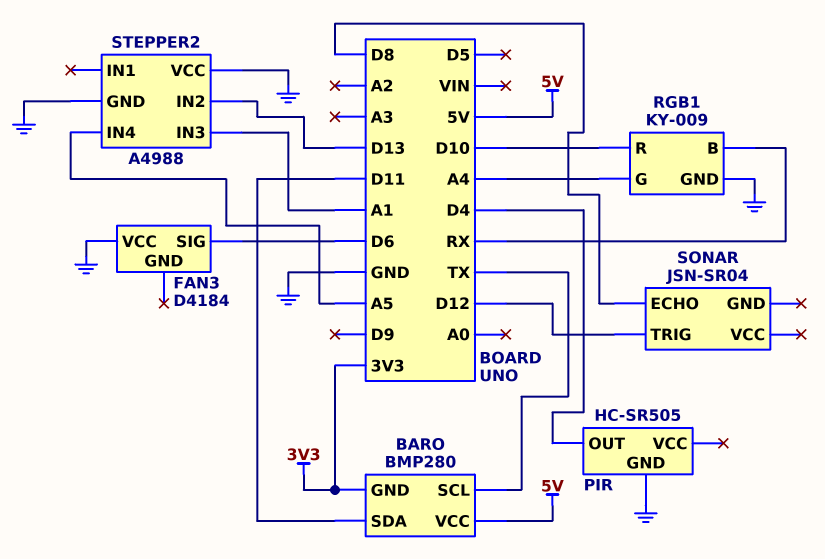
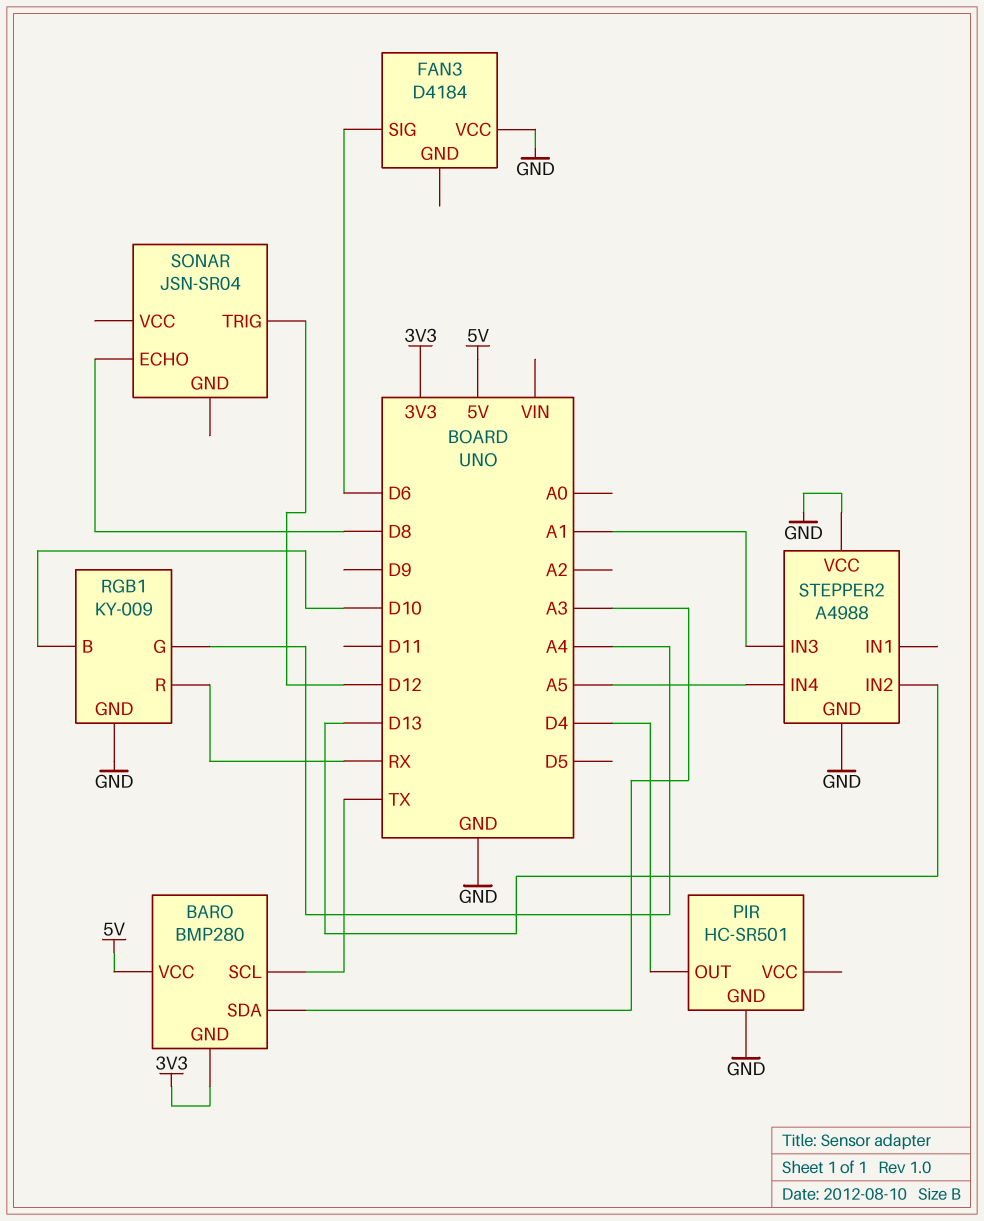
BARO pin SDA: D11 -> A3
PIR: HC-SR505 -> HC-SR501
RGB1 pin B: RX -> D10
RGB1 pin R: D10 -> RX

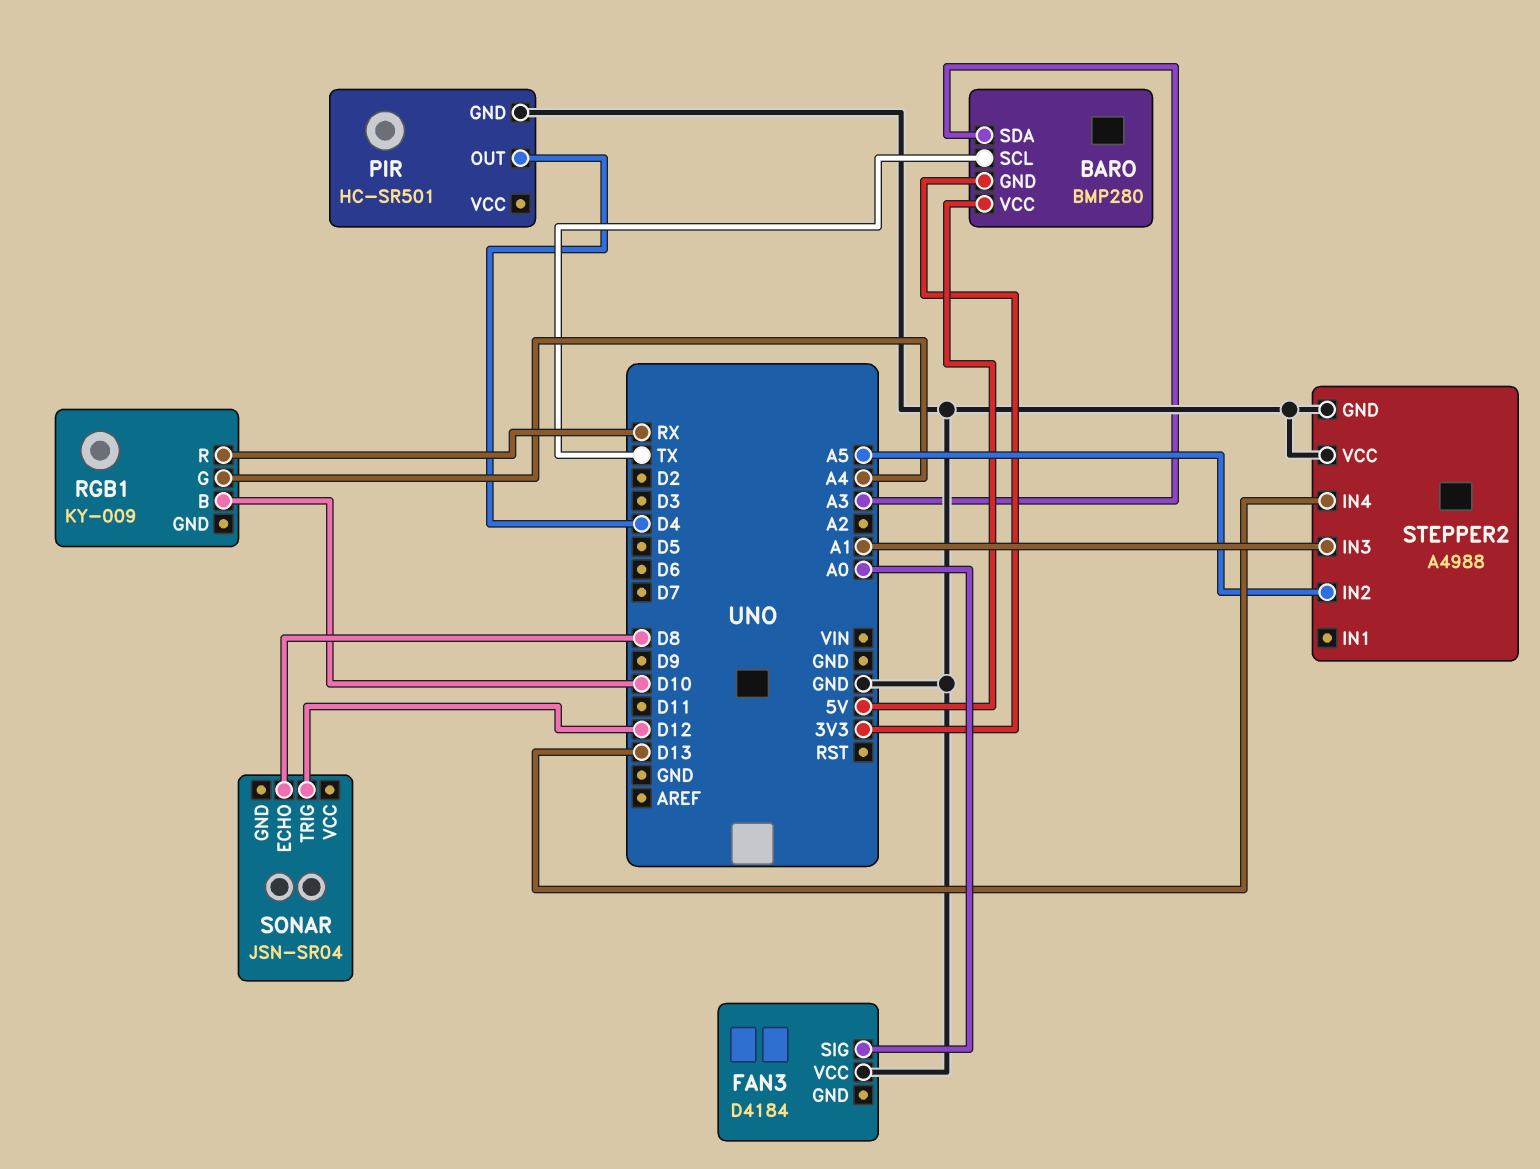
FAN3 pin SIG: D6 -> A0
RGB1 pin GND: GND -> none
STEPPER2 pin IN2: D13 -> A5
STEPPER2 pin IN4: A5 -> D13

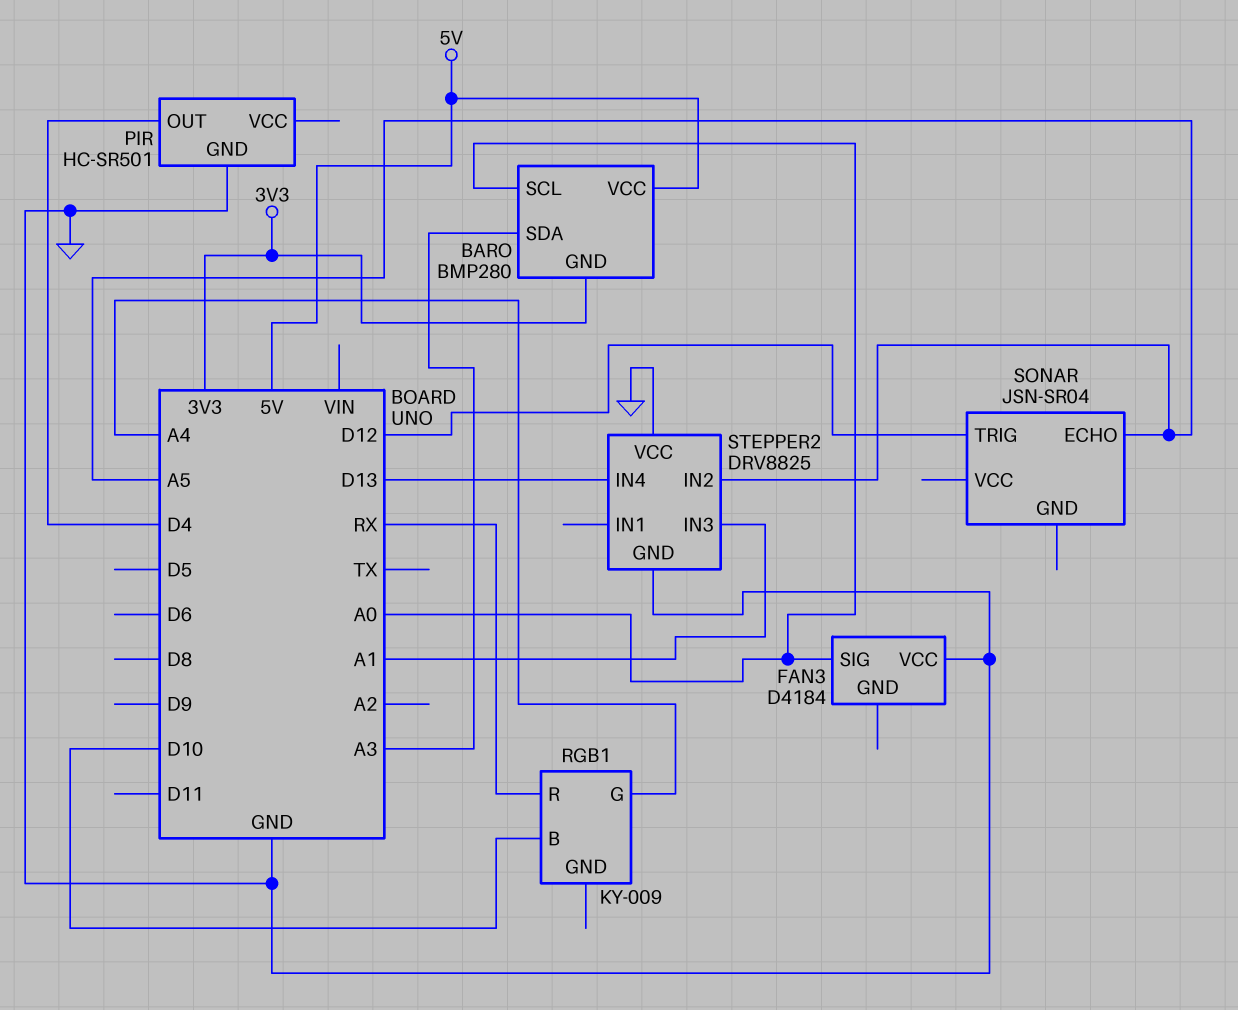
BARO pin SCL: TX -> A0
SONAR pin ECHO: D8 -> A5
STEPPER2: A4988 -> DRV8825

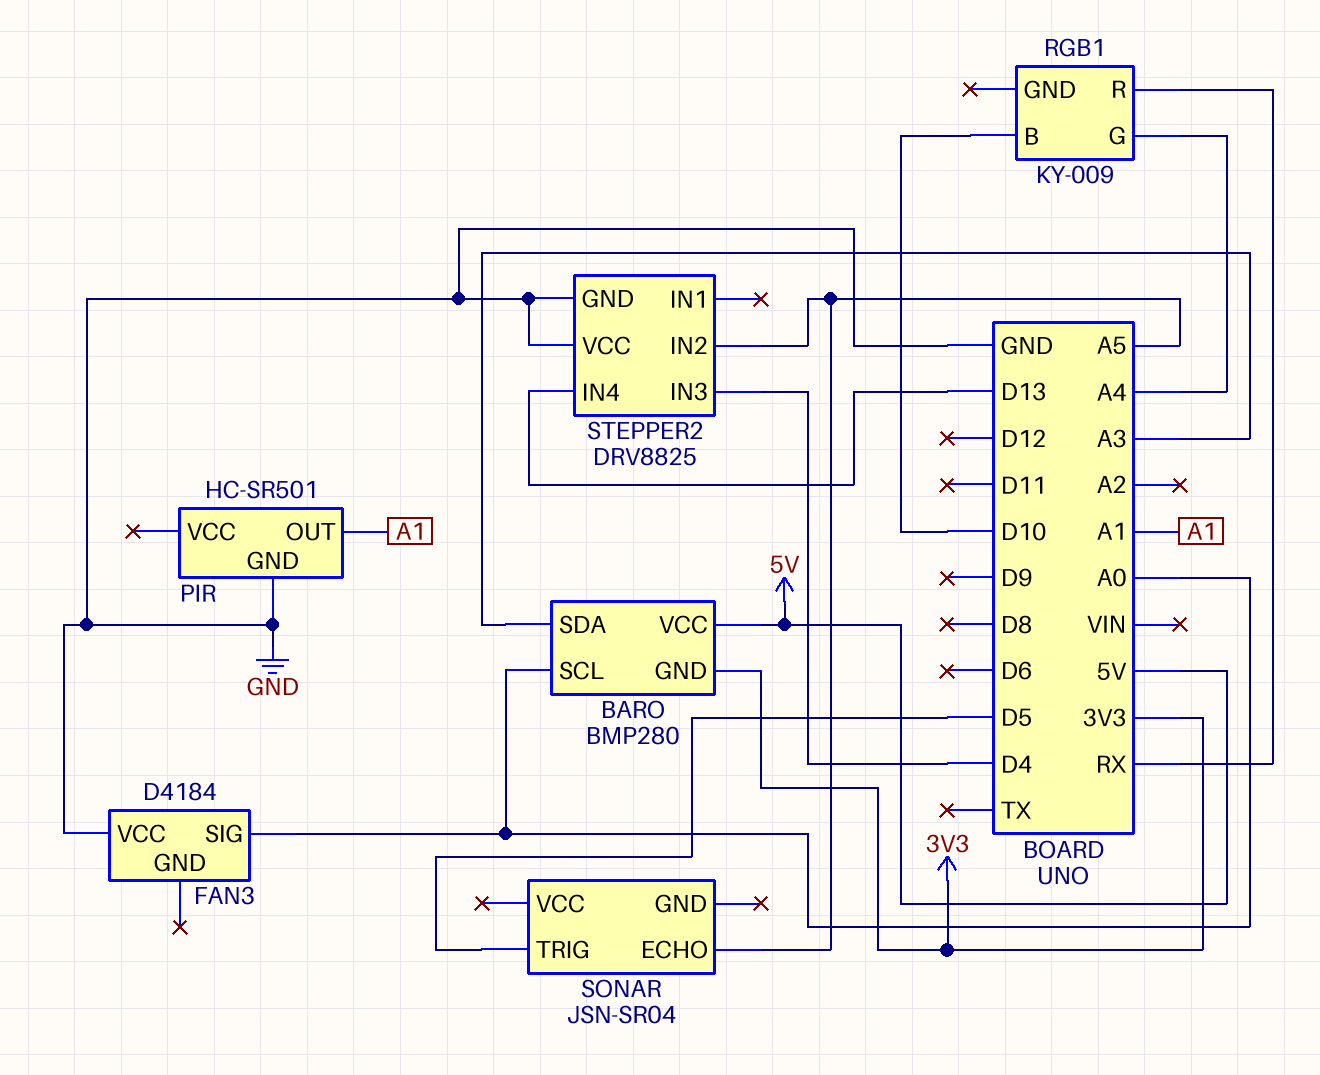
PIR pin OUT: D4 -> A1
SONAR pin TRIG: D12 -> D5
STEPPER2 pin IN3: A1 -> D4

